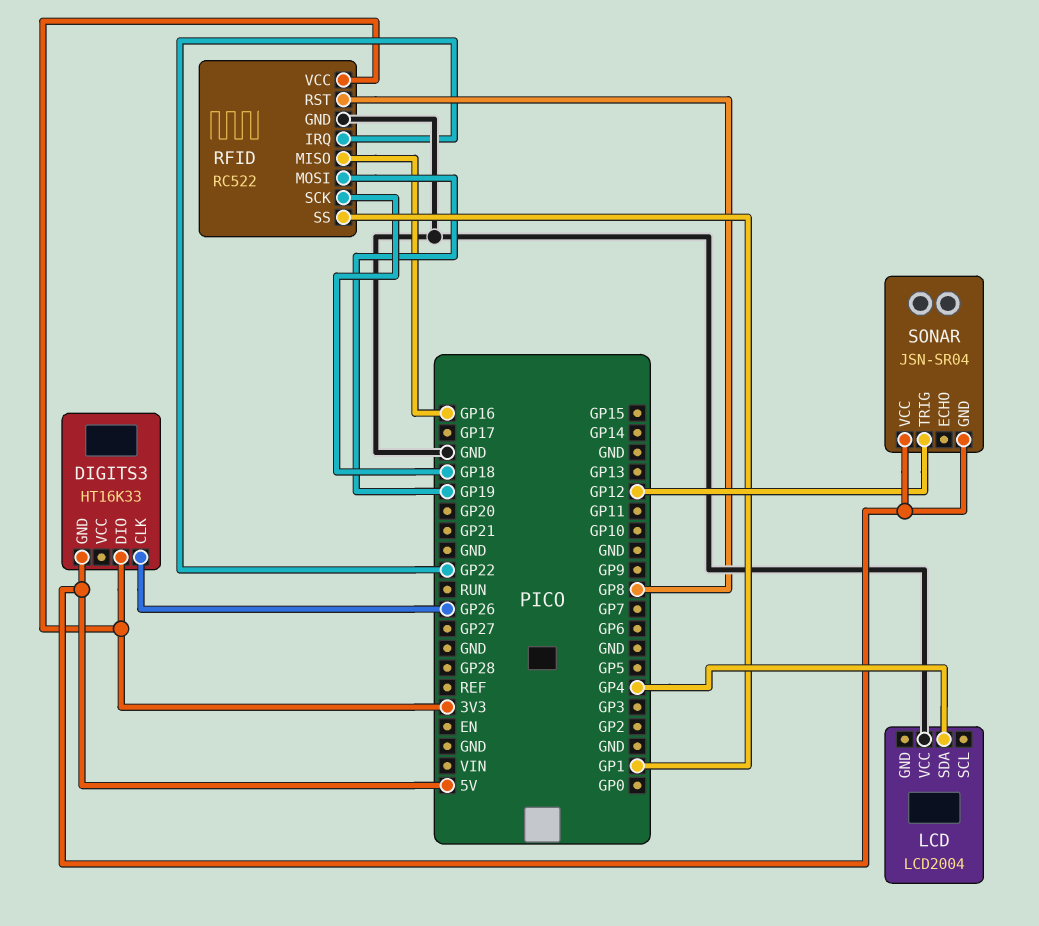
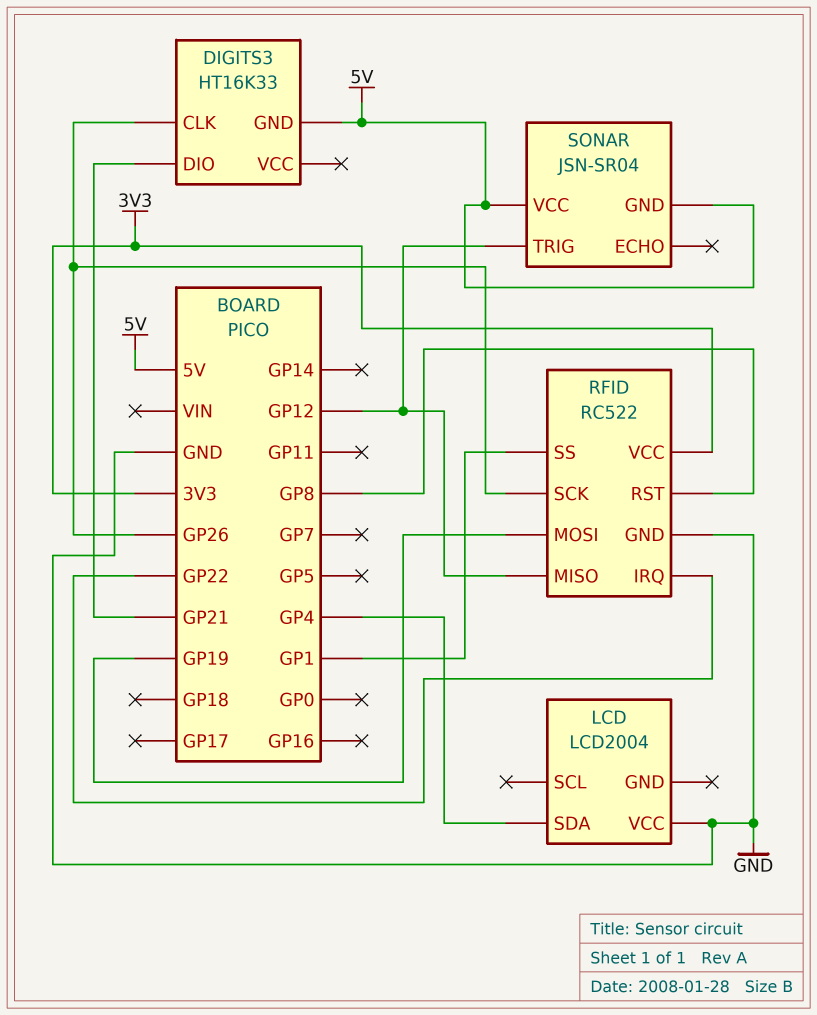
DIGITS3 pin DIO: 3V3 -> GP21
RFID pin MISO: GP16 -> GP12
RFID pin SCK: GP18 -> GP26

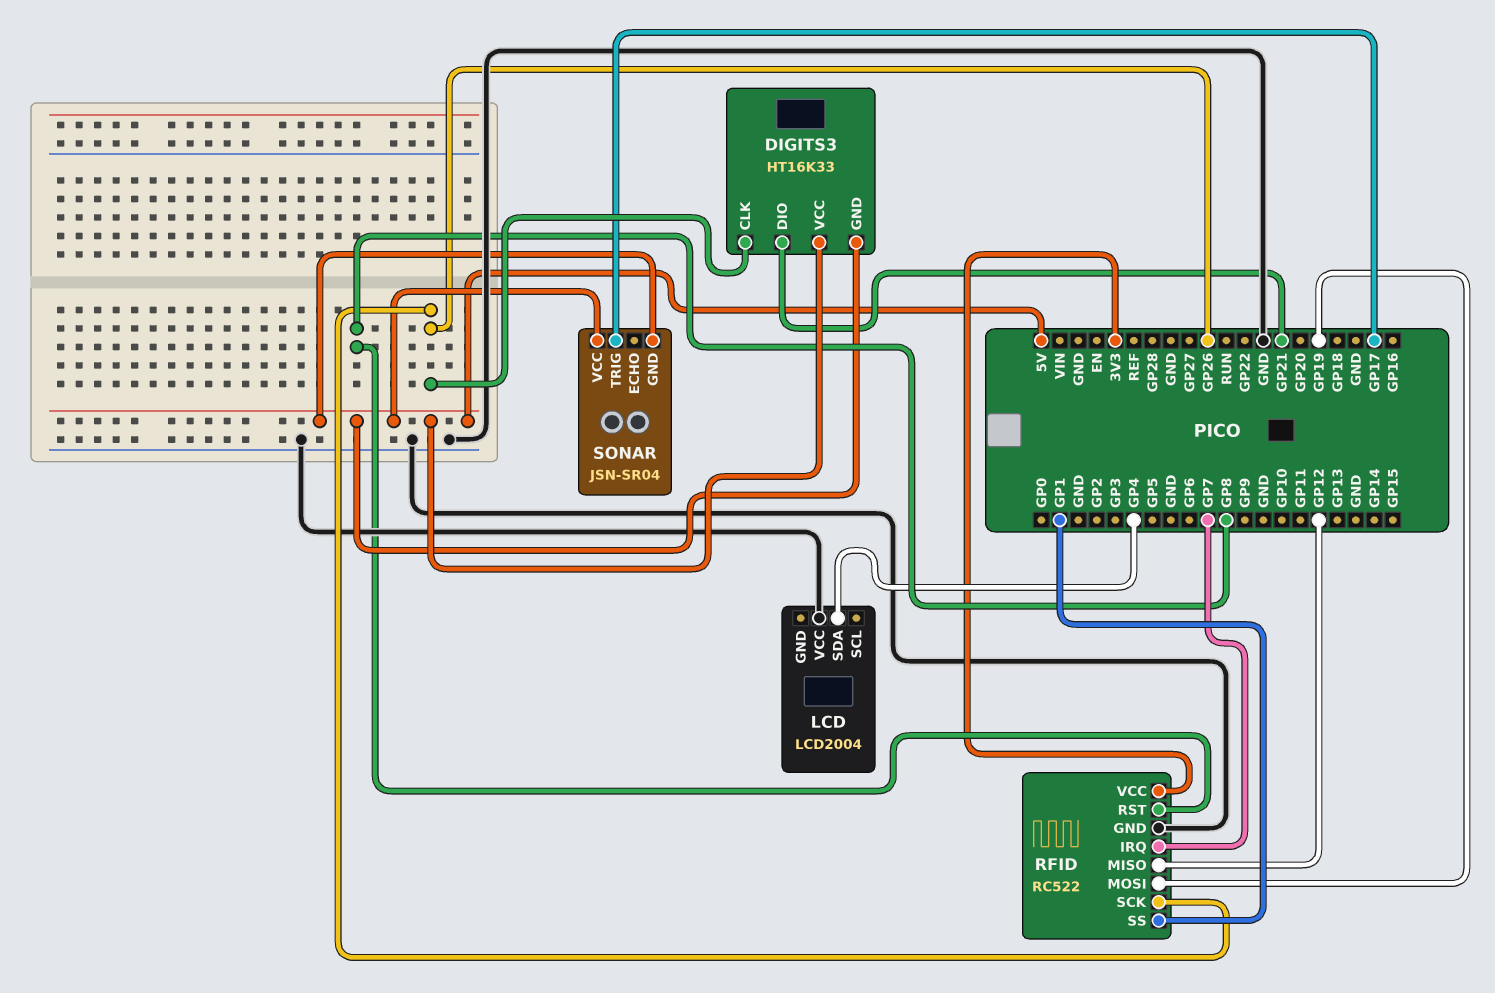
DIGITS3 pin VCC: none -> 5V
RFID pin IRQ: GP22 -> GP7
SONAR pin TRIG: GP12 -> GP17

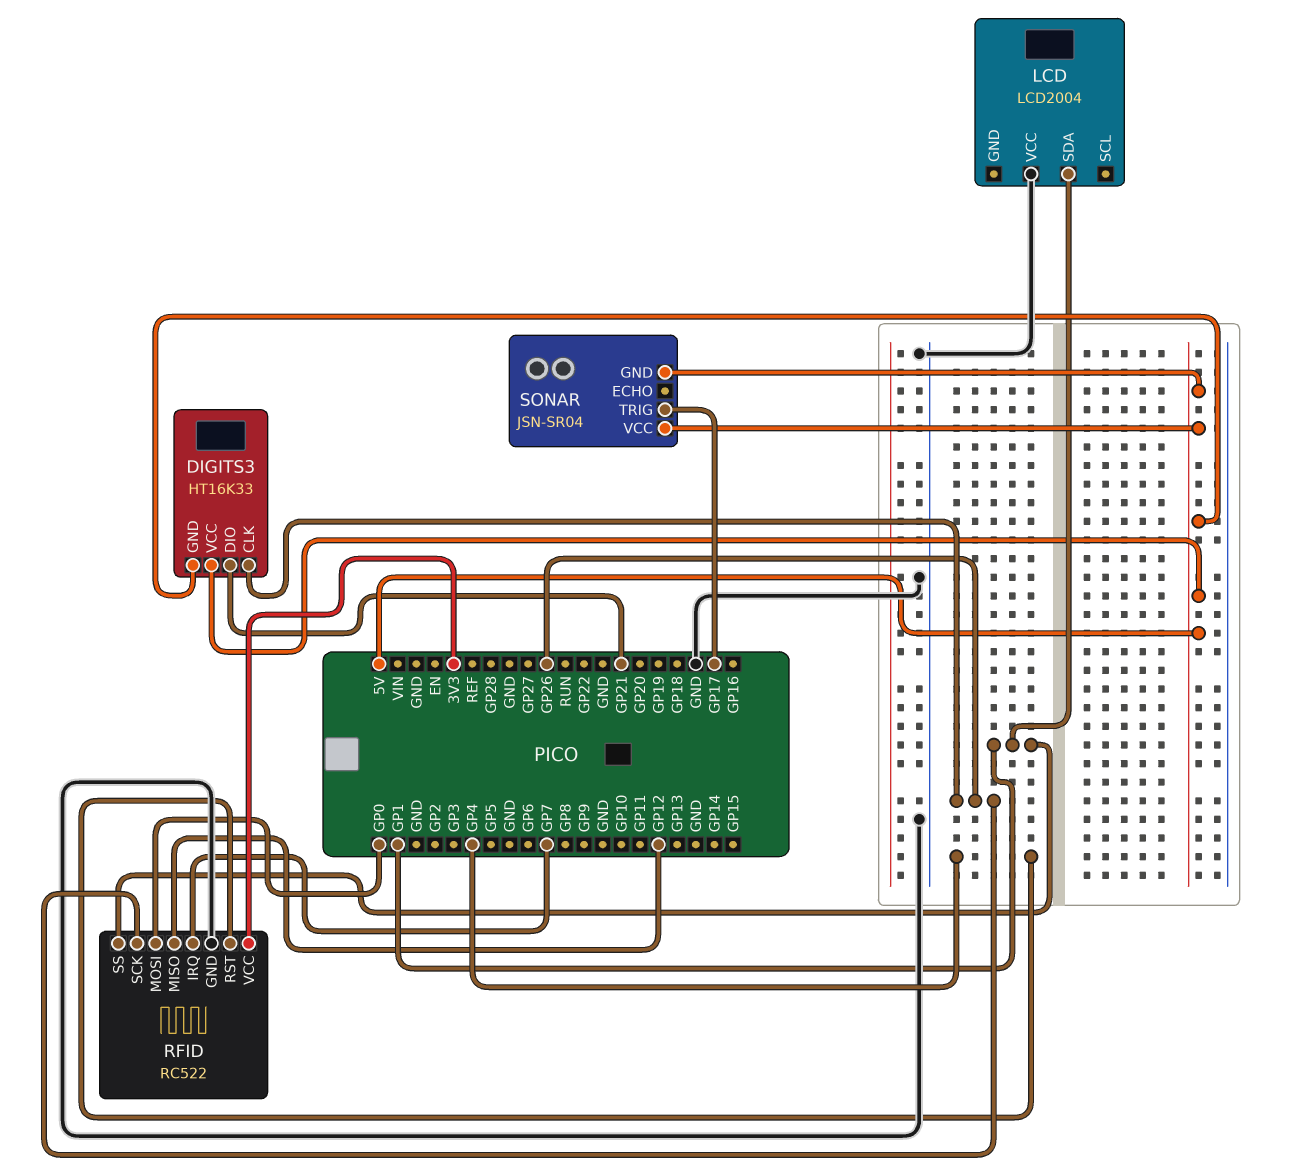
LCD pin SDA: GP4 -> GP1
RFID pin MOSI: GP19 -> GP0
RFID pin RST: GP8 -> GP4

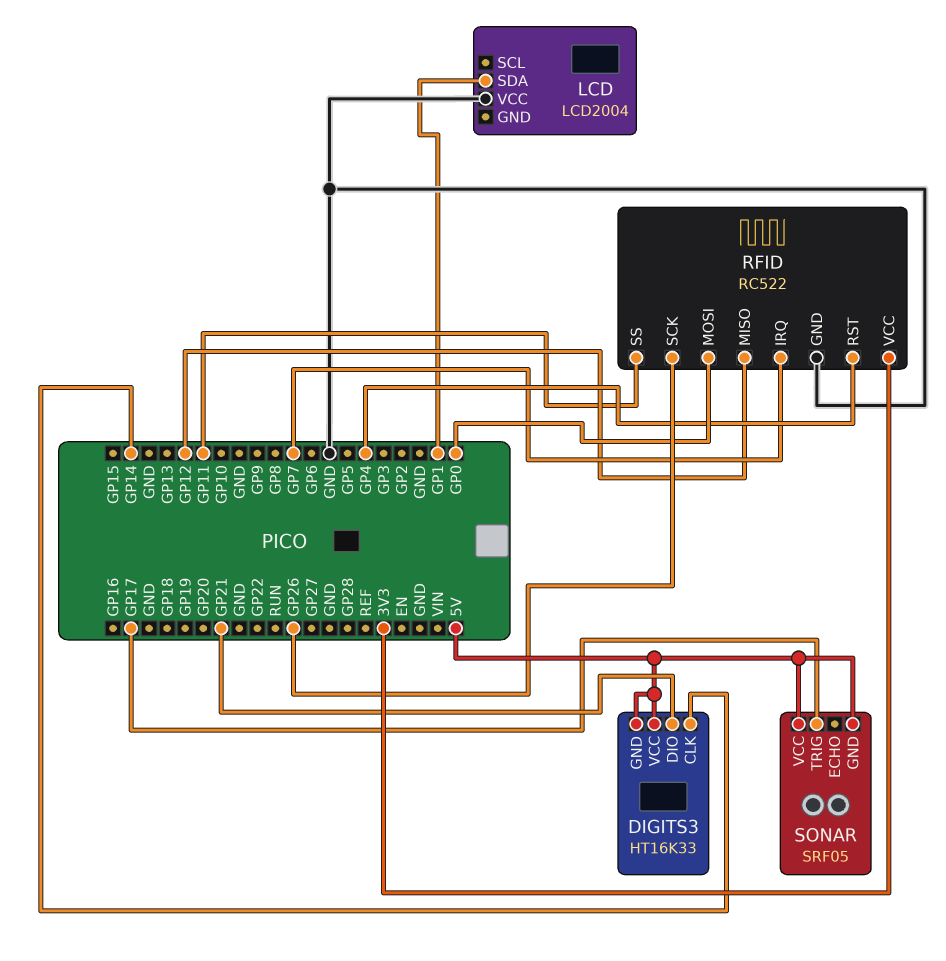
DIGITS3 pin CLK: GP26 -> GP14
RFID pin SS: GP1 -> GP11
SONAR: JSN-SR04 -> SRF05

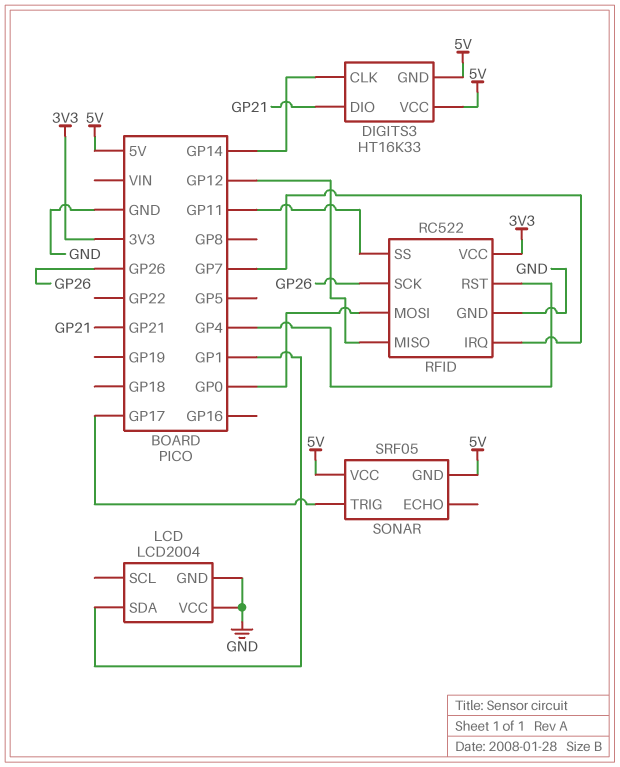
LCD pin GND: none -> GND

